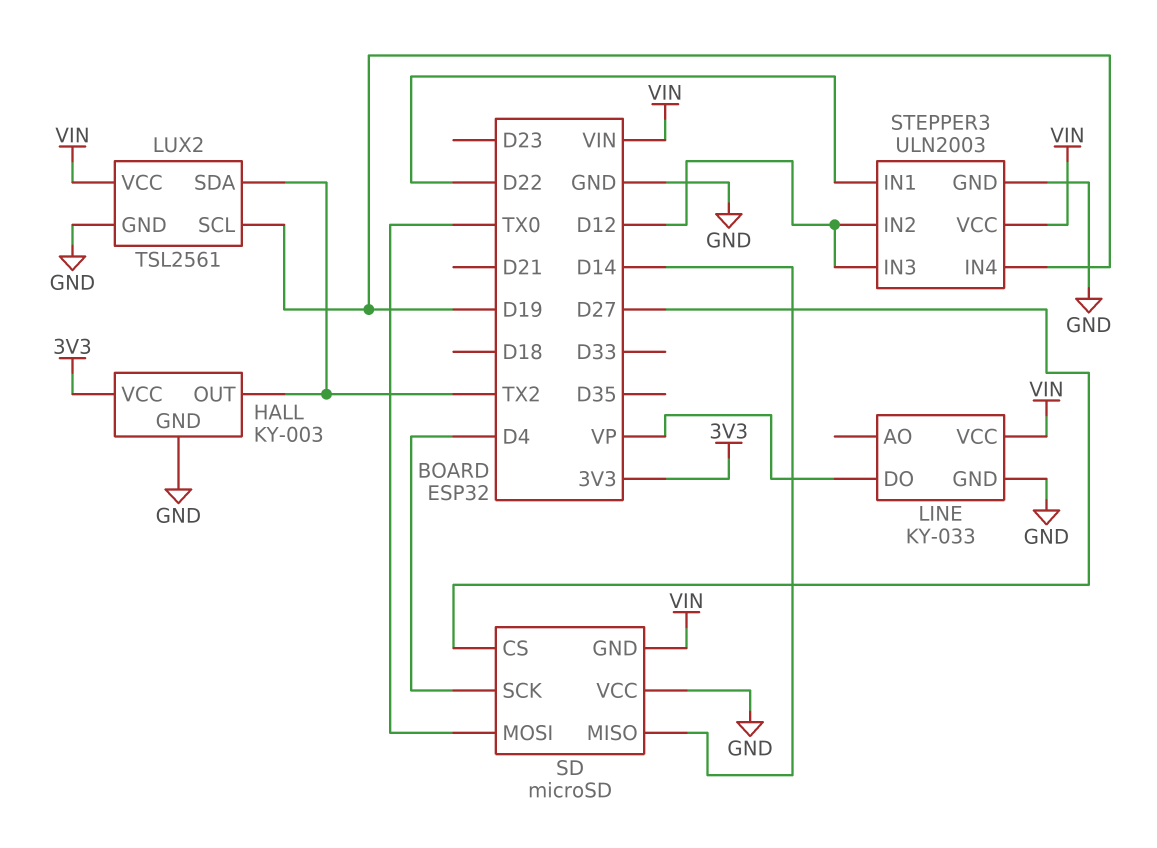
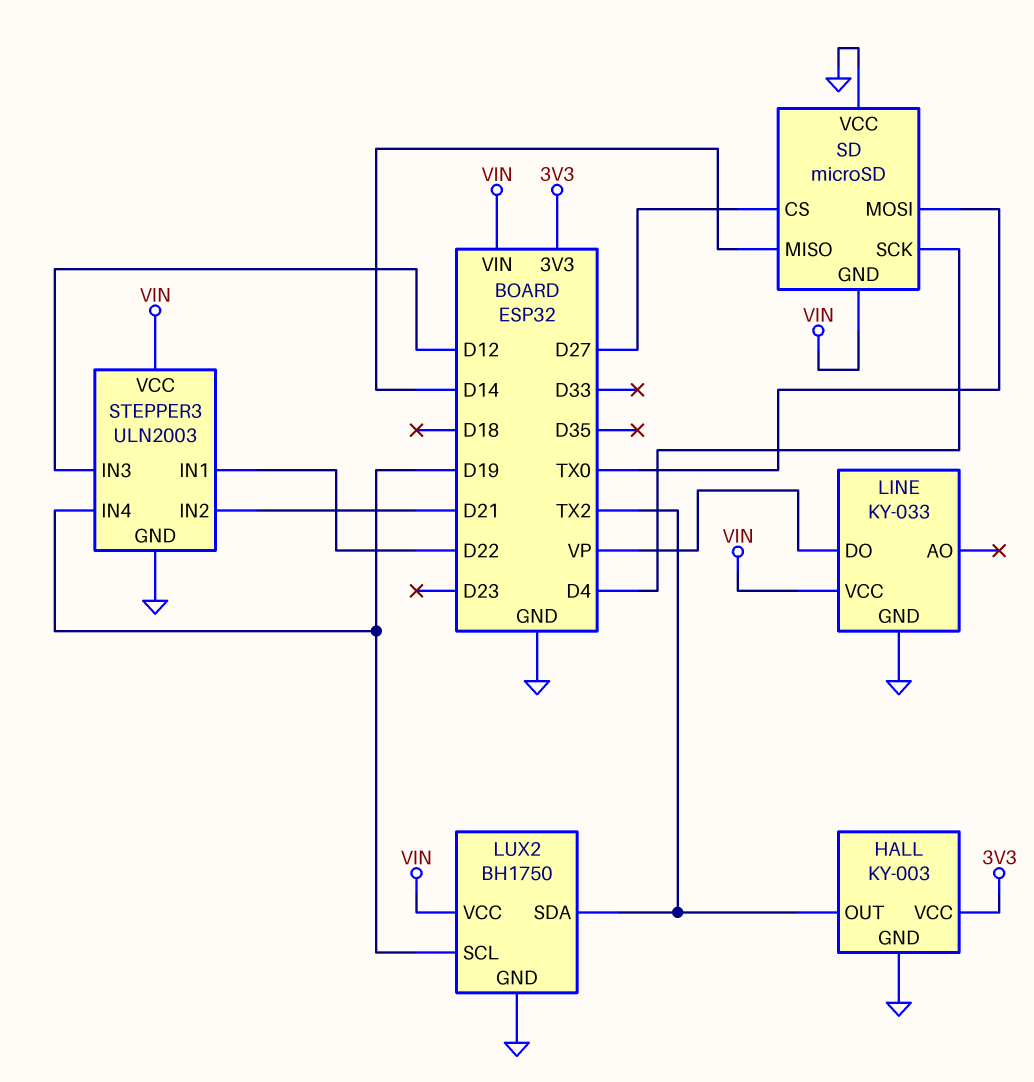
LUX2: TSL2561 -> BH1750
STEPPER3 pin IN2: D12 -> D21

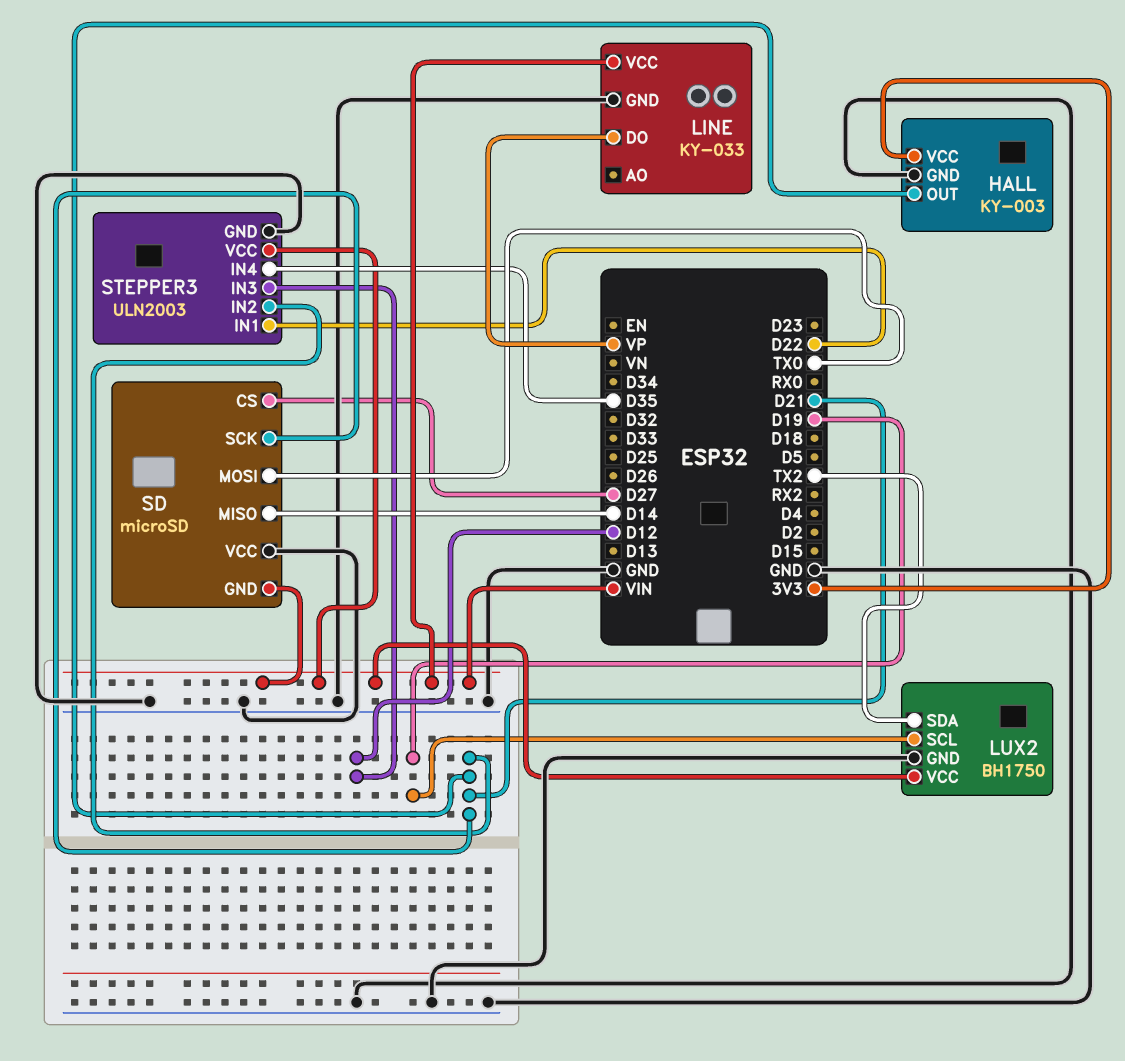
HALL pin OUT: TX2 -> D21
SD pin SCK: D4 -> D21
STEPPER3 pin IN4: D19 -> D35

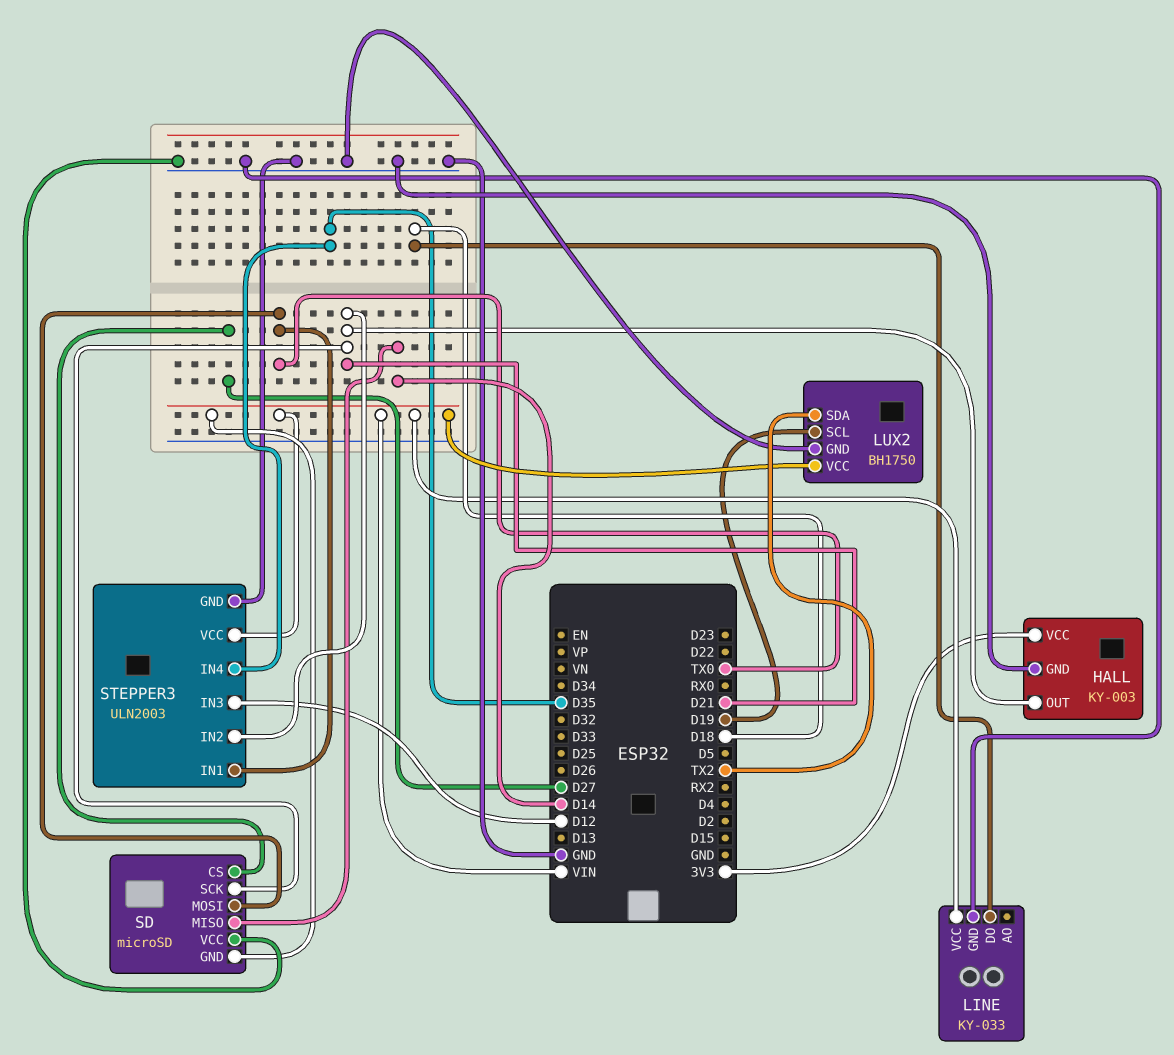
LINE pin DO: VP -> D18
STEPPER3 pin IN1: D22 -> TX0

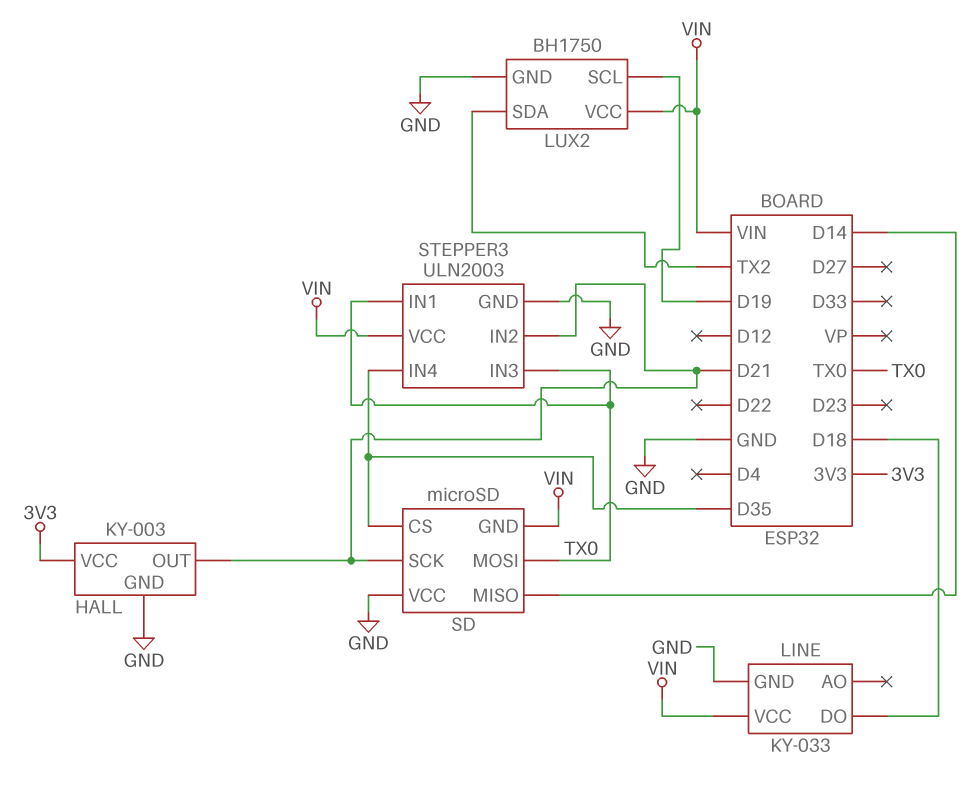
SD pin CS: D27 -> D35
STEPPER3 pin IN3: D12 -> TX0

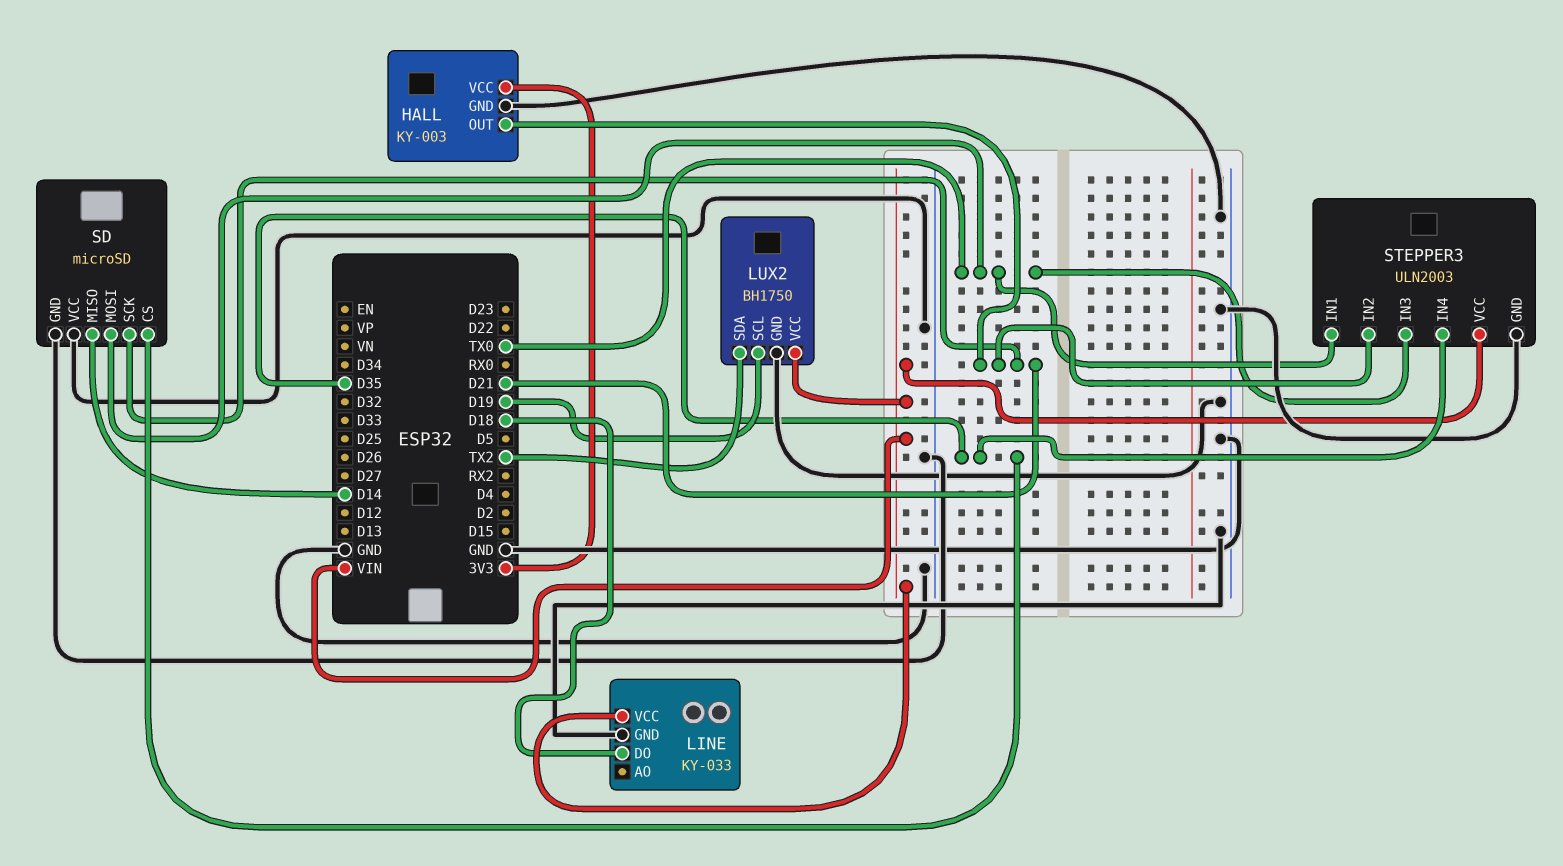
SD pin GND: VIN -> GND

